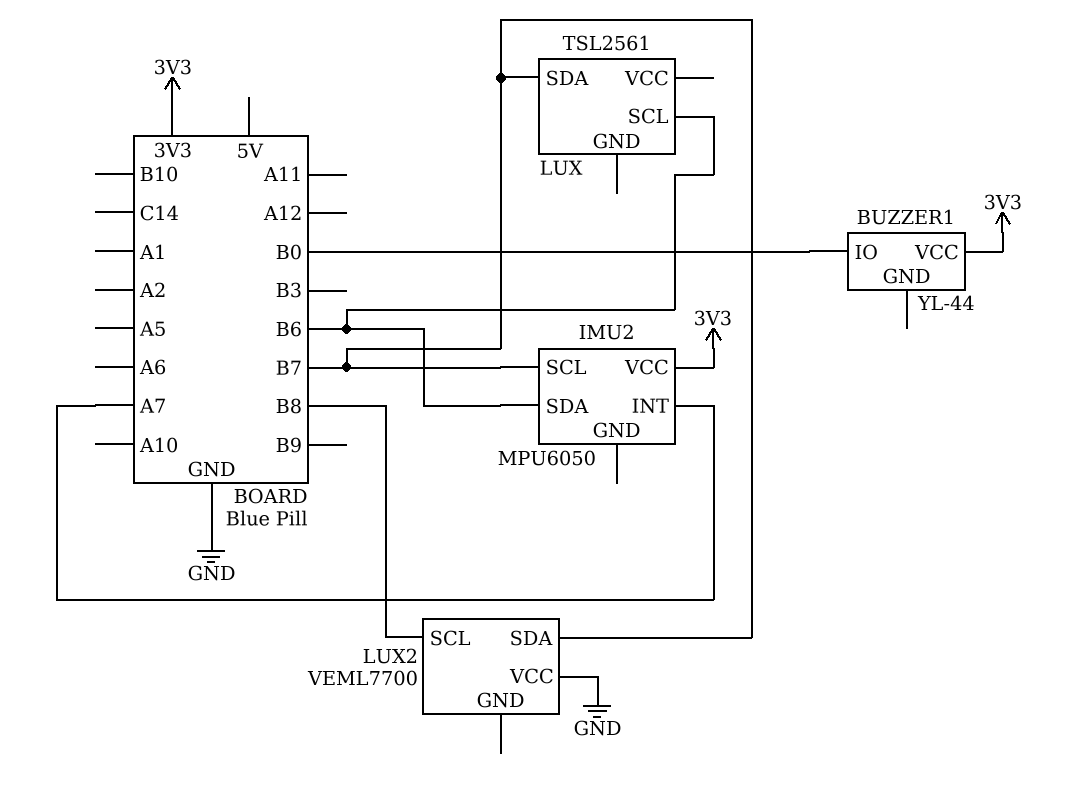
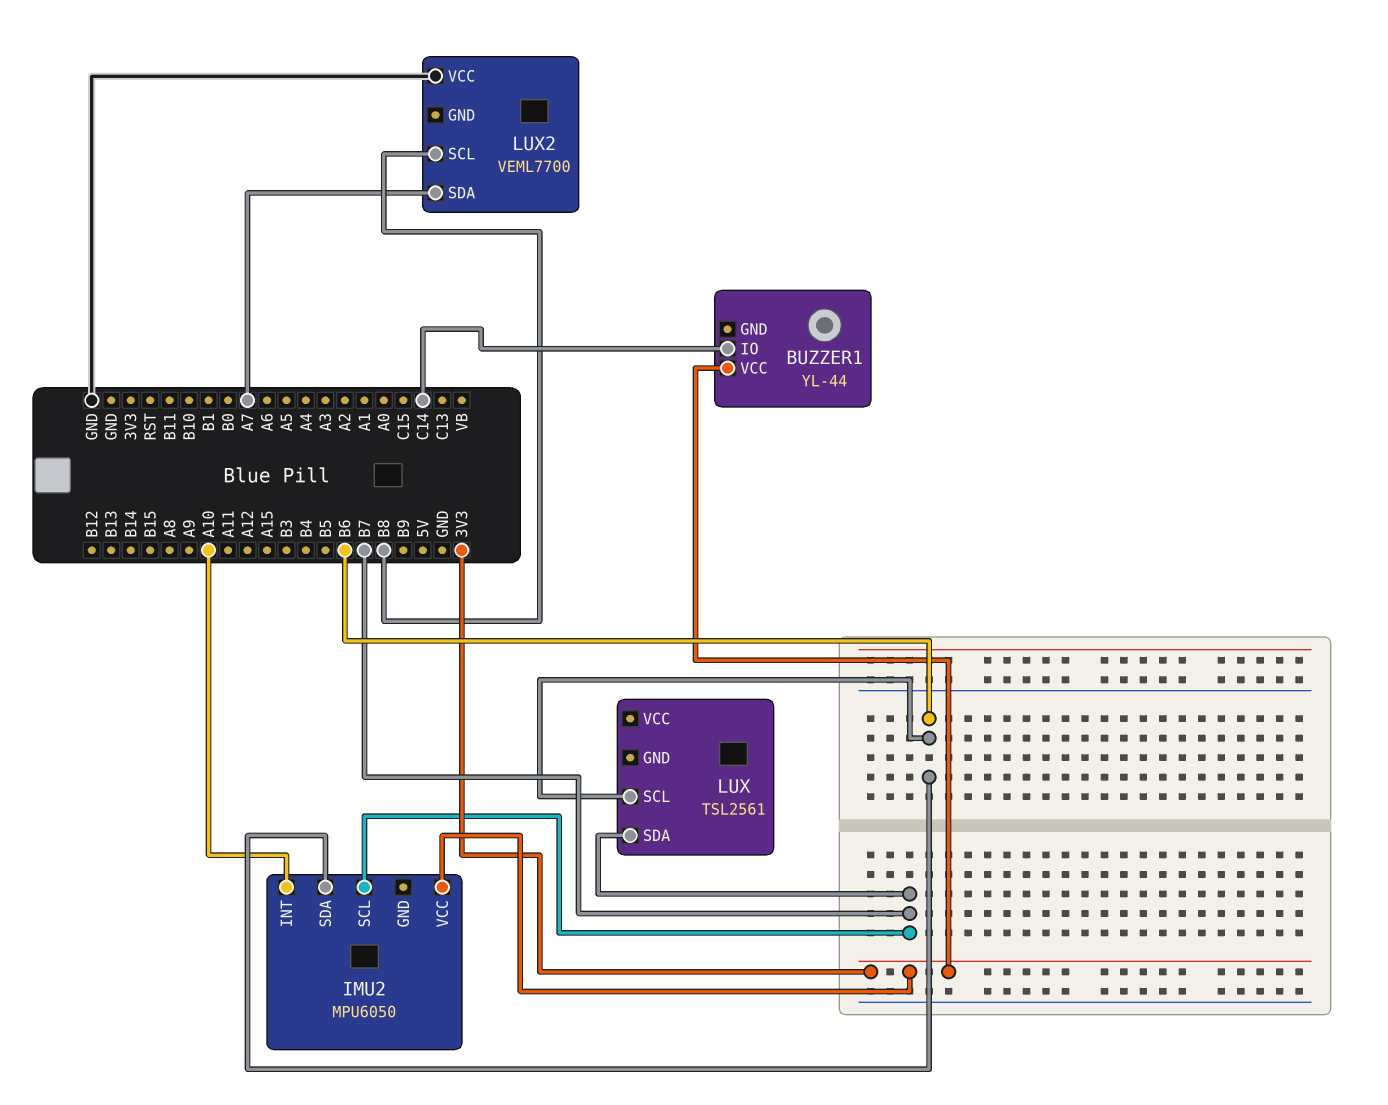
BUZZER1 pin IO: B0 -> C14
IMU2 pin INT: A7 -> A10
LUX2 pin SDA: B7 -> A7

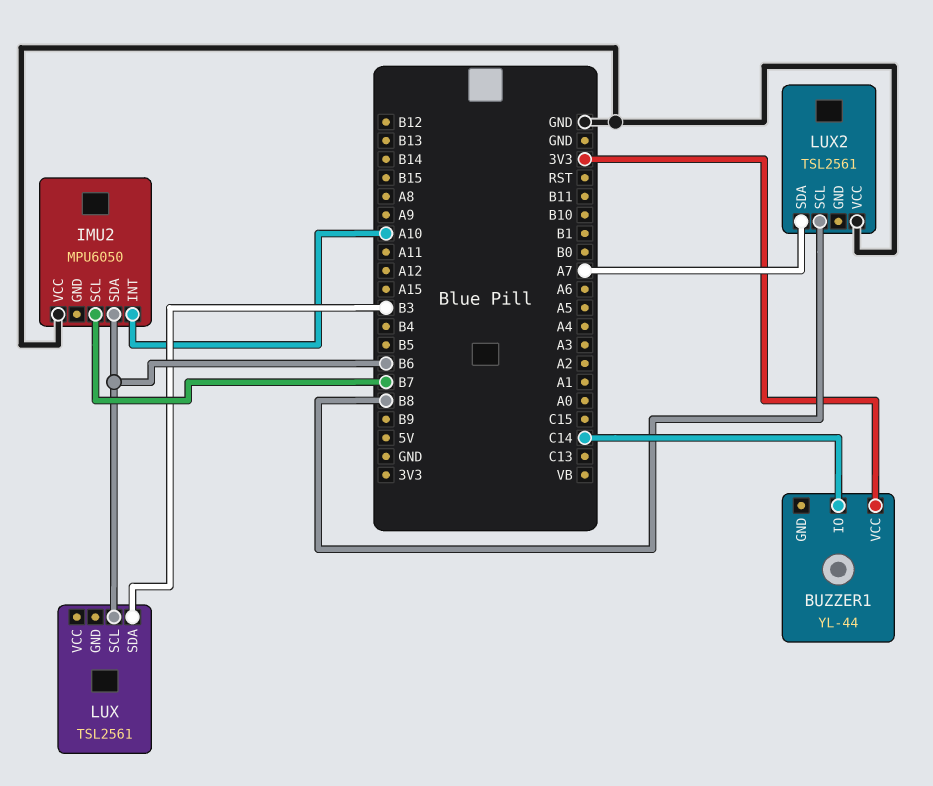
IMU2 pin VCC: 3V3 -> GND
LUX pin SDA: B7 -> B3
LUX2: VEML7700 -> TSL2561

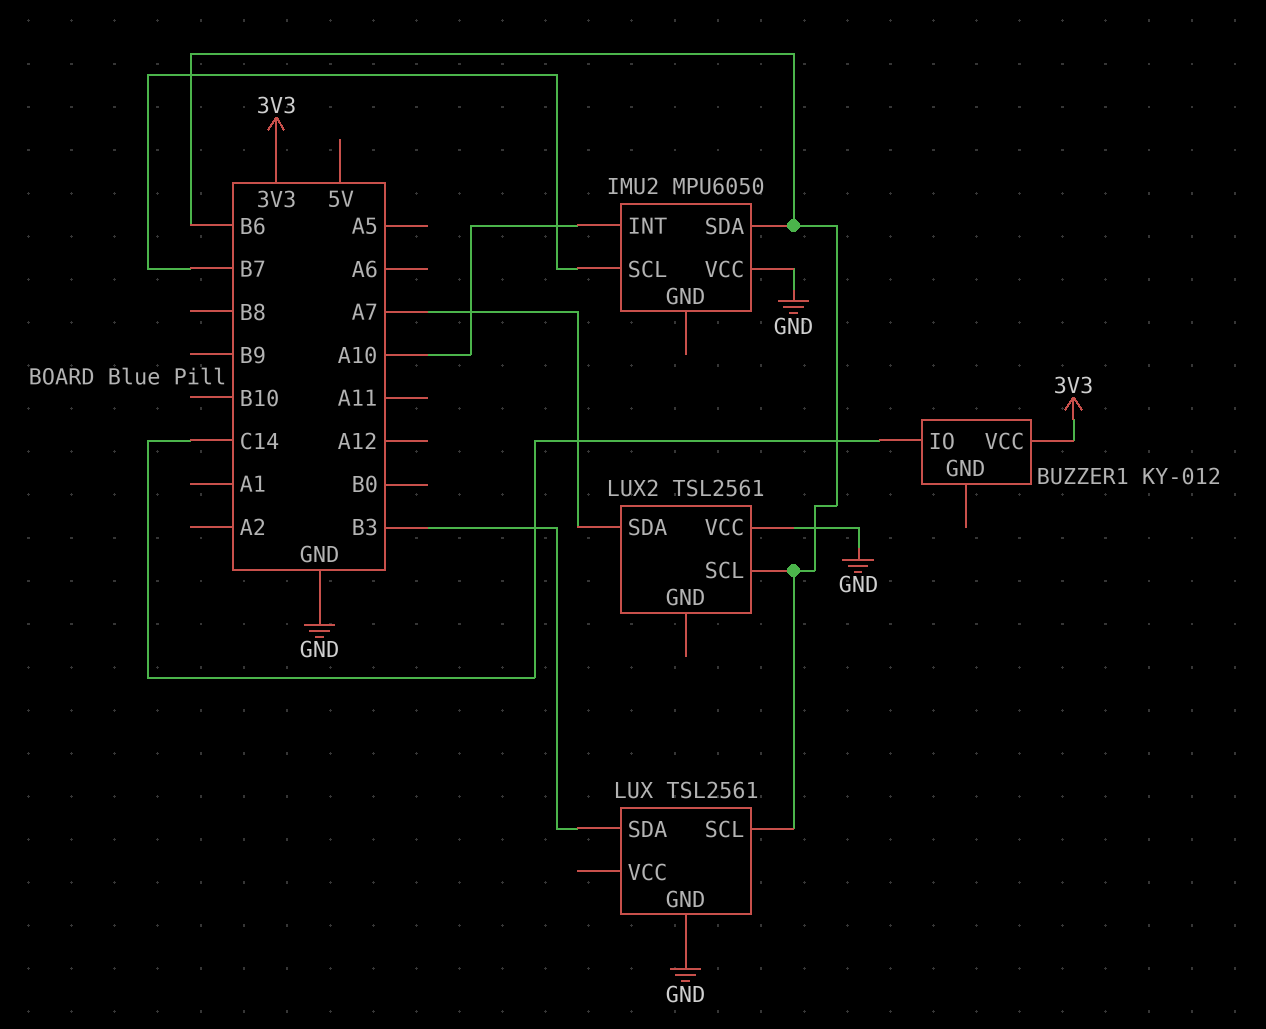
BUZZER1: YL-44 -> KY-012
LUX pin GND: none -> GND
LUX2 pin SCL: B8 -> B6

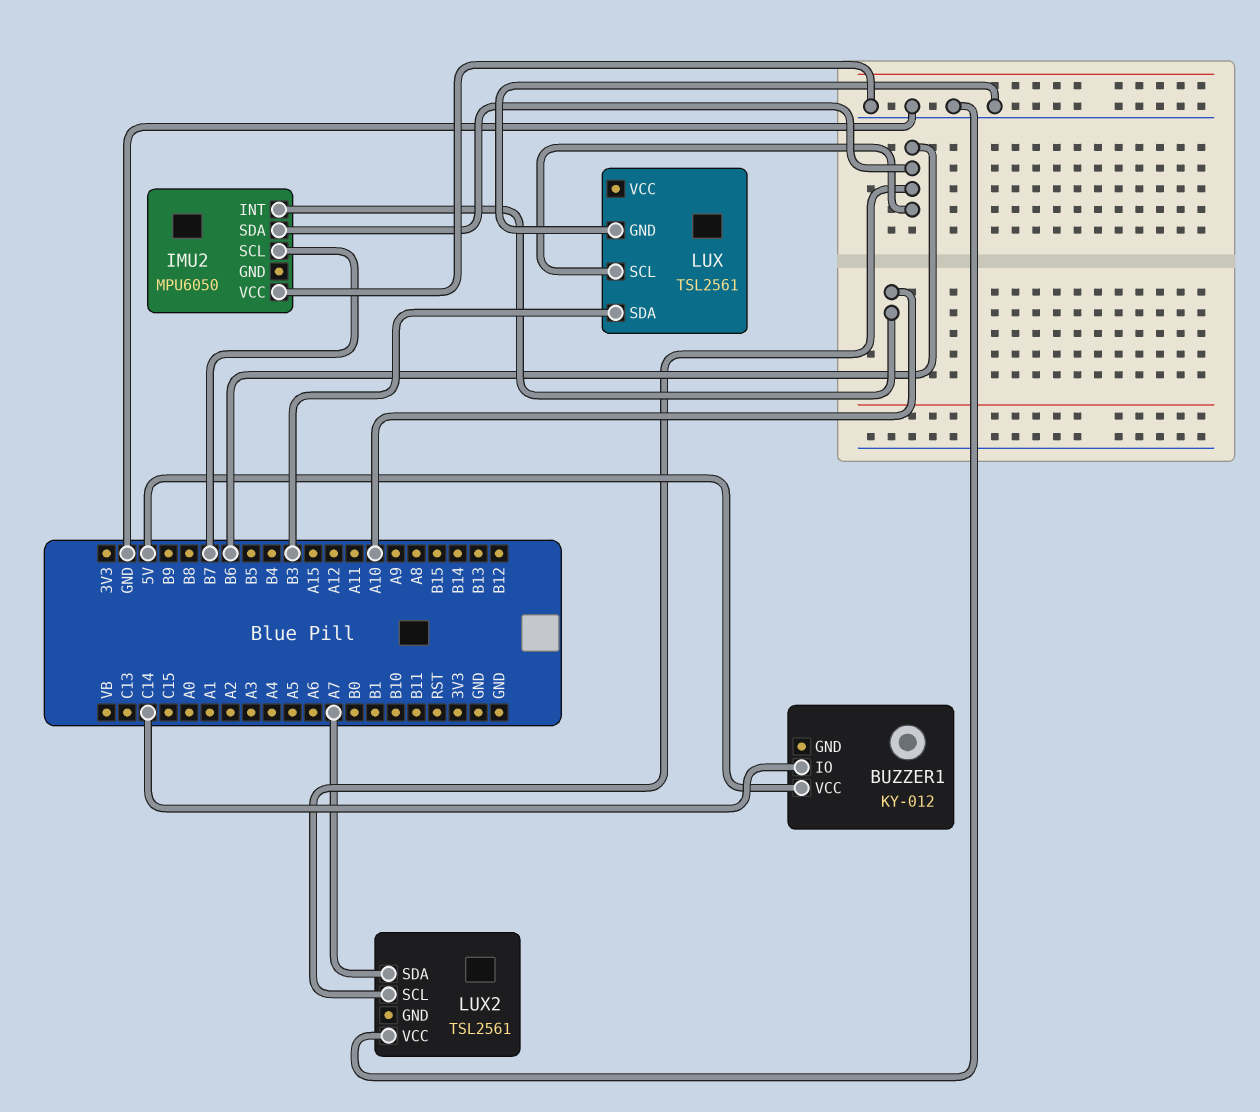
BUZZER1 pin VCC: 3V3 -> 5V

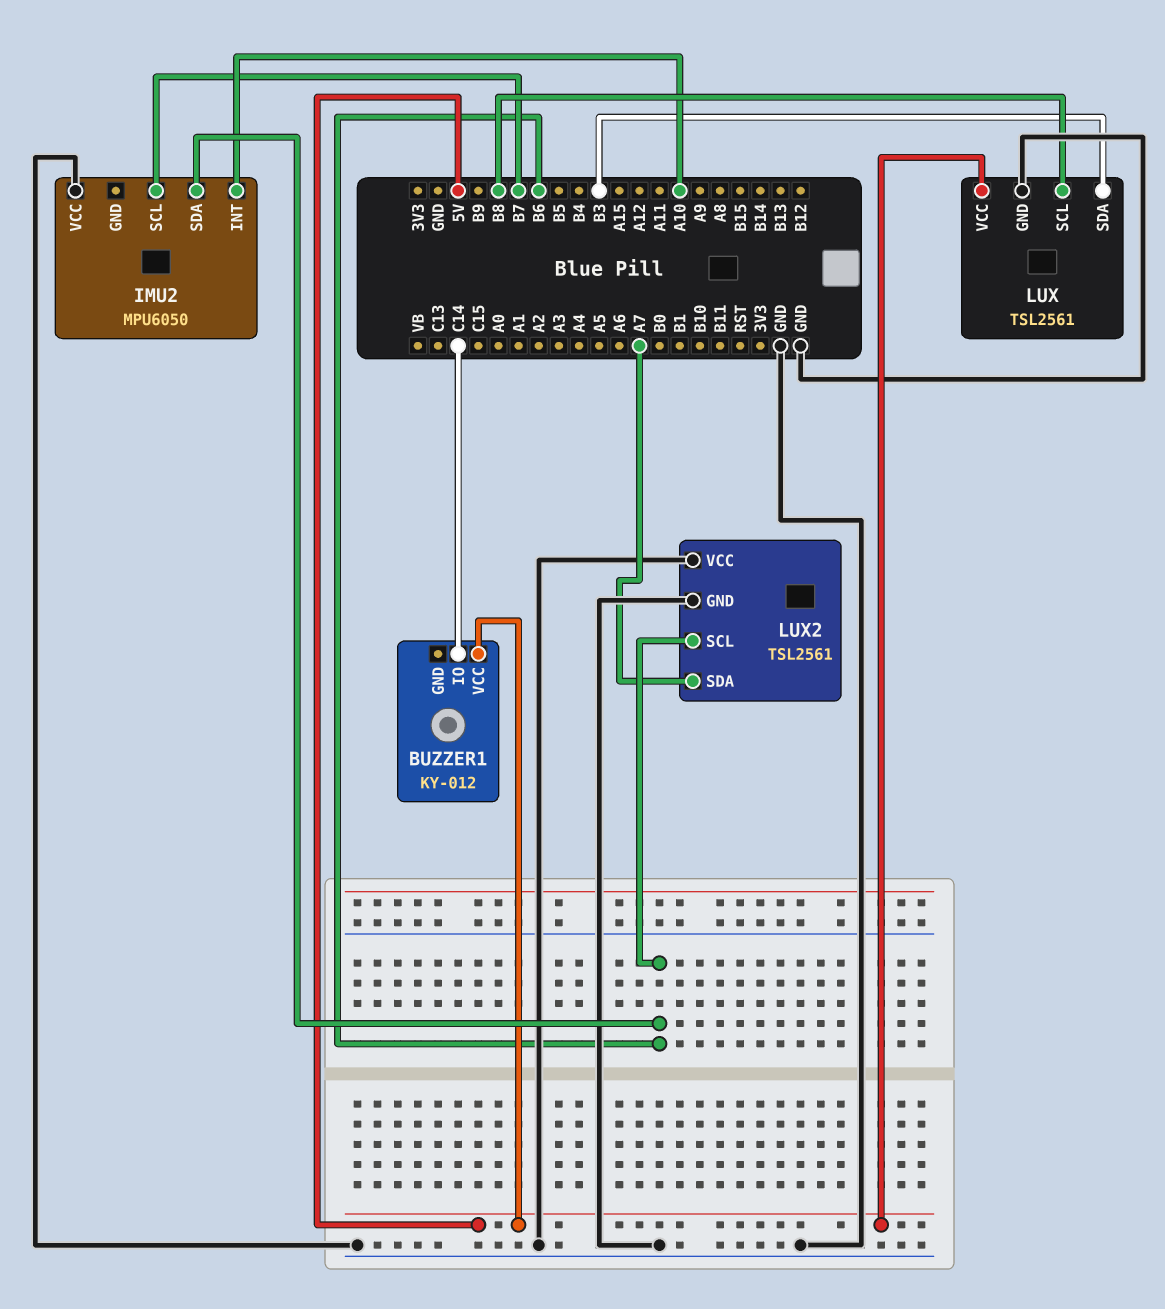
LUX pin SCL: B6 -> B8
LUX pin VCC: none -> 5V
LUX2 pin GND: none -> GND

